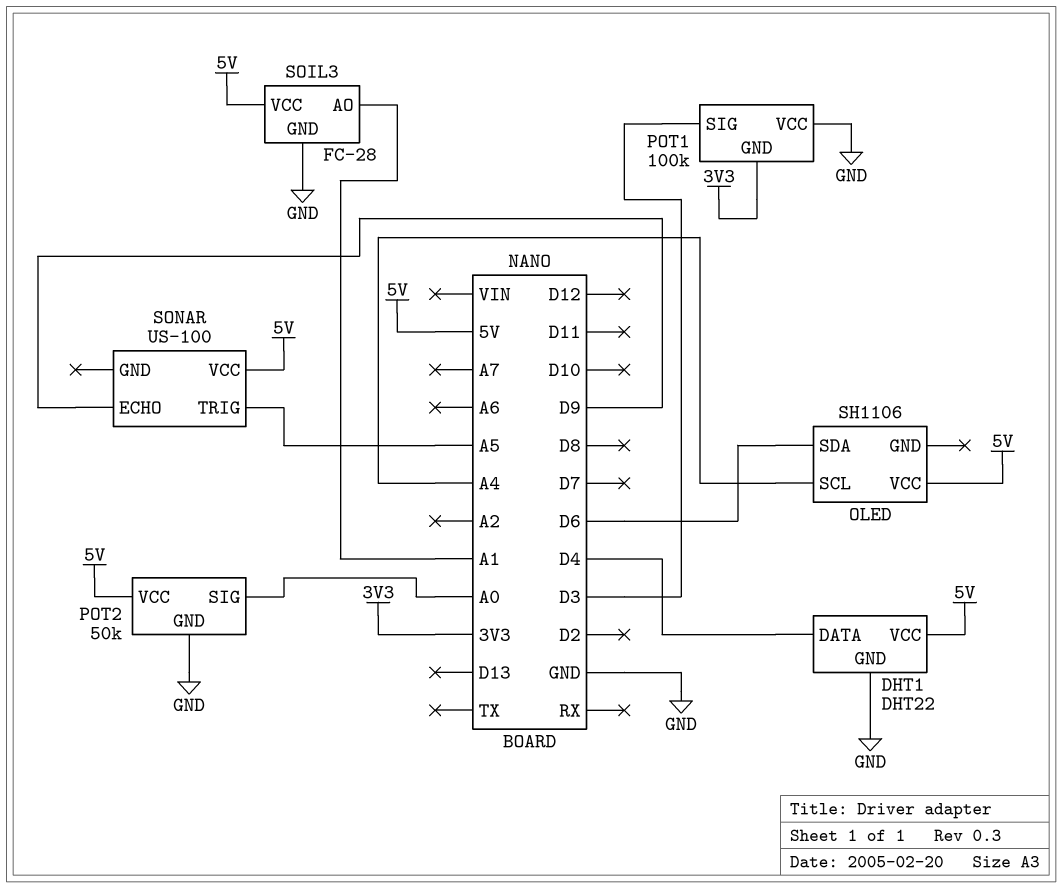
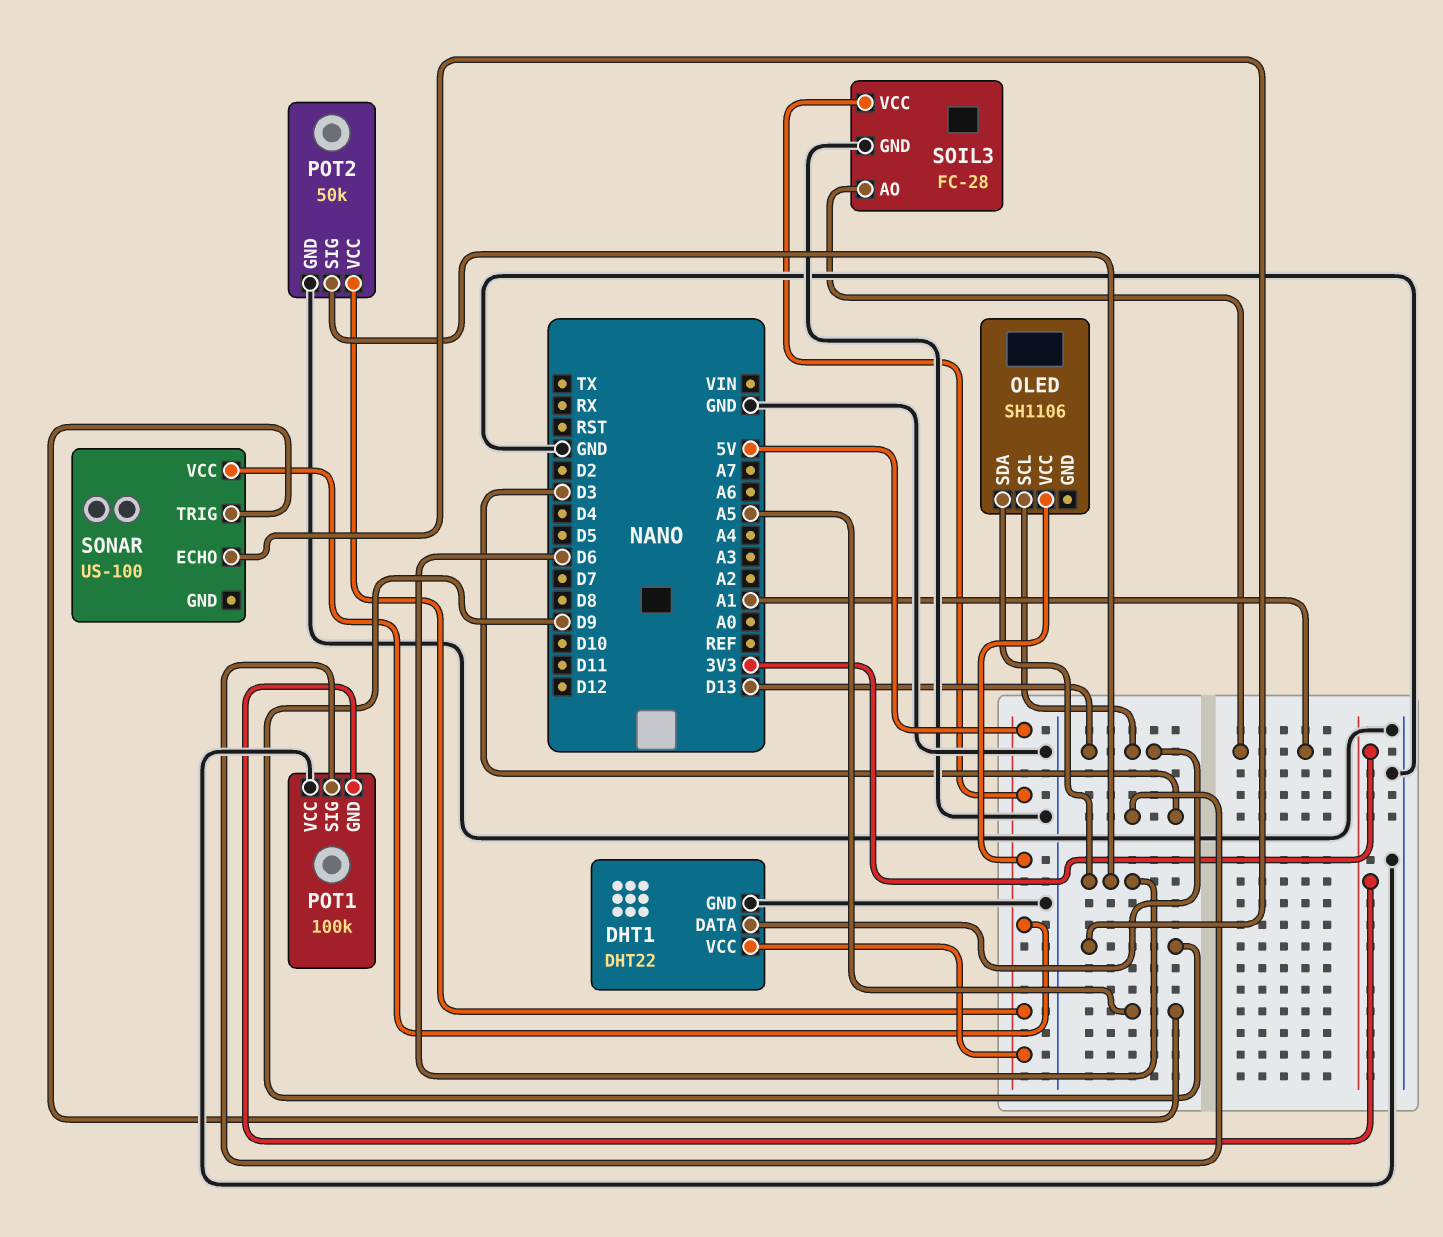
DHT1 pin DATA: D4 -> D13
OLED pin SCL: A4 -> D13
POT2 pin SIG: A0 -> D6

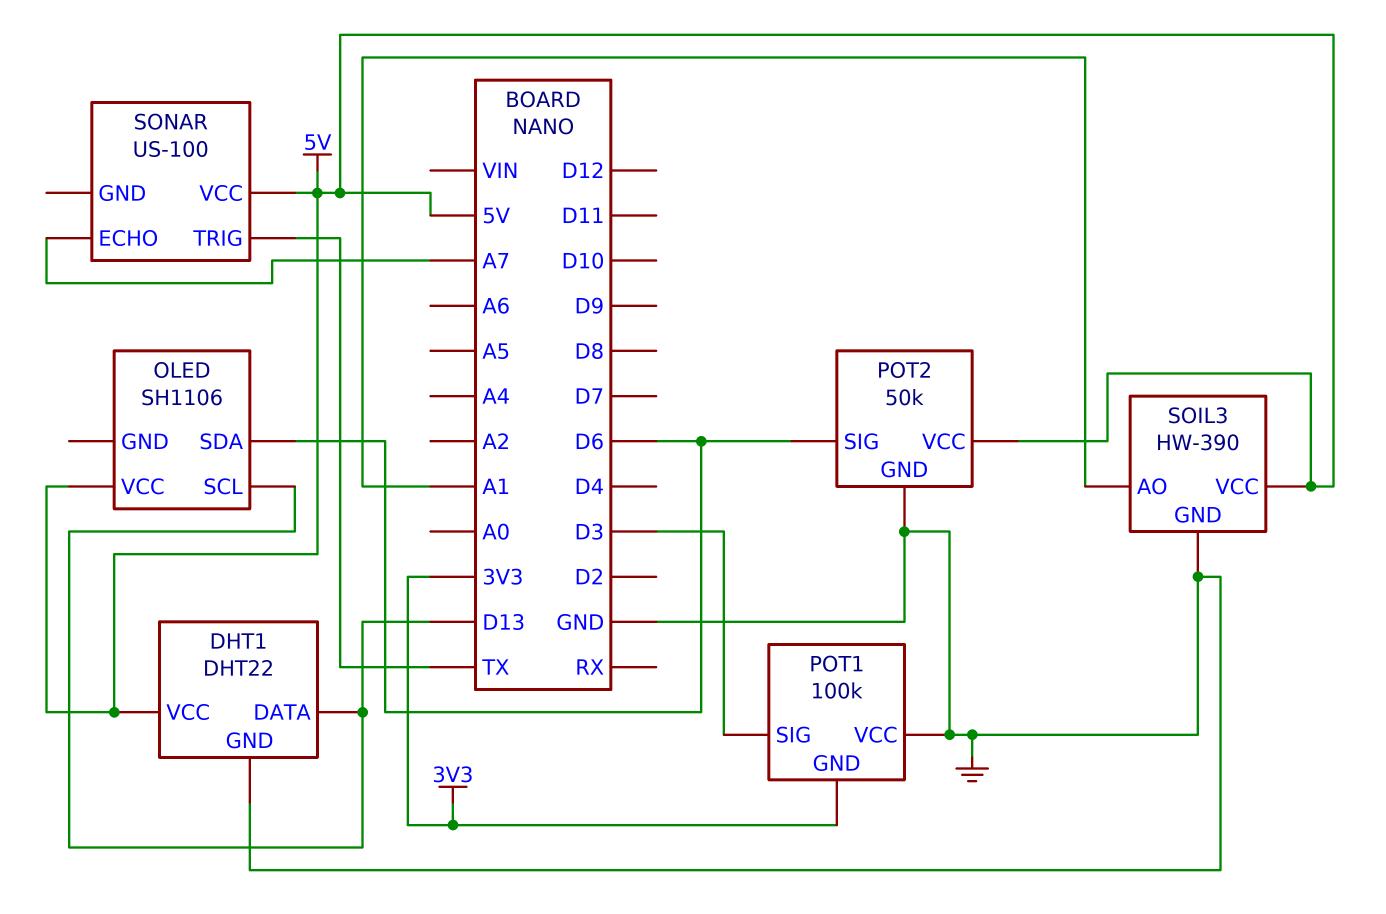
SOIL3: FC-28 -> HW-390
SONAR pin ECHO: D9 -> A7
SONAR pin TRIG: A5 -> TX

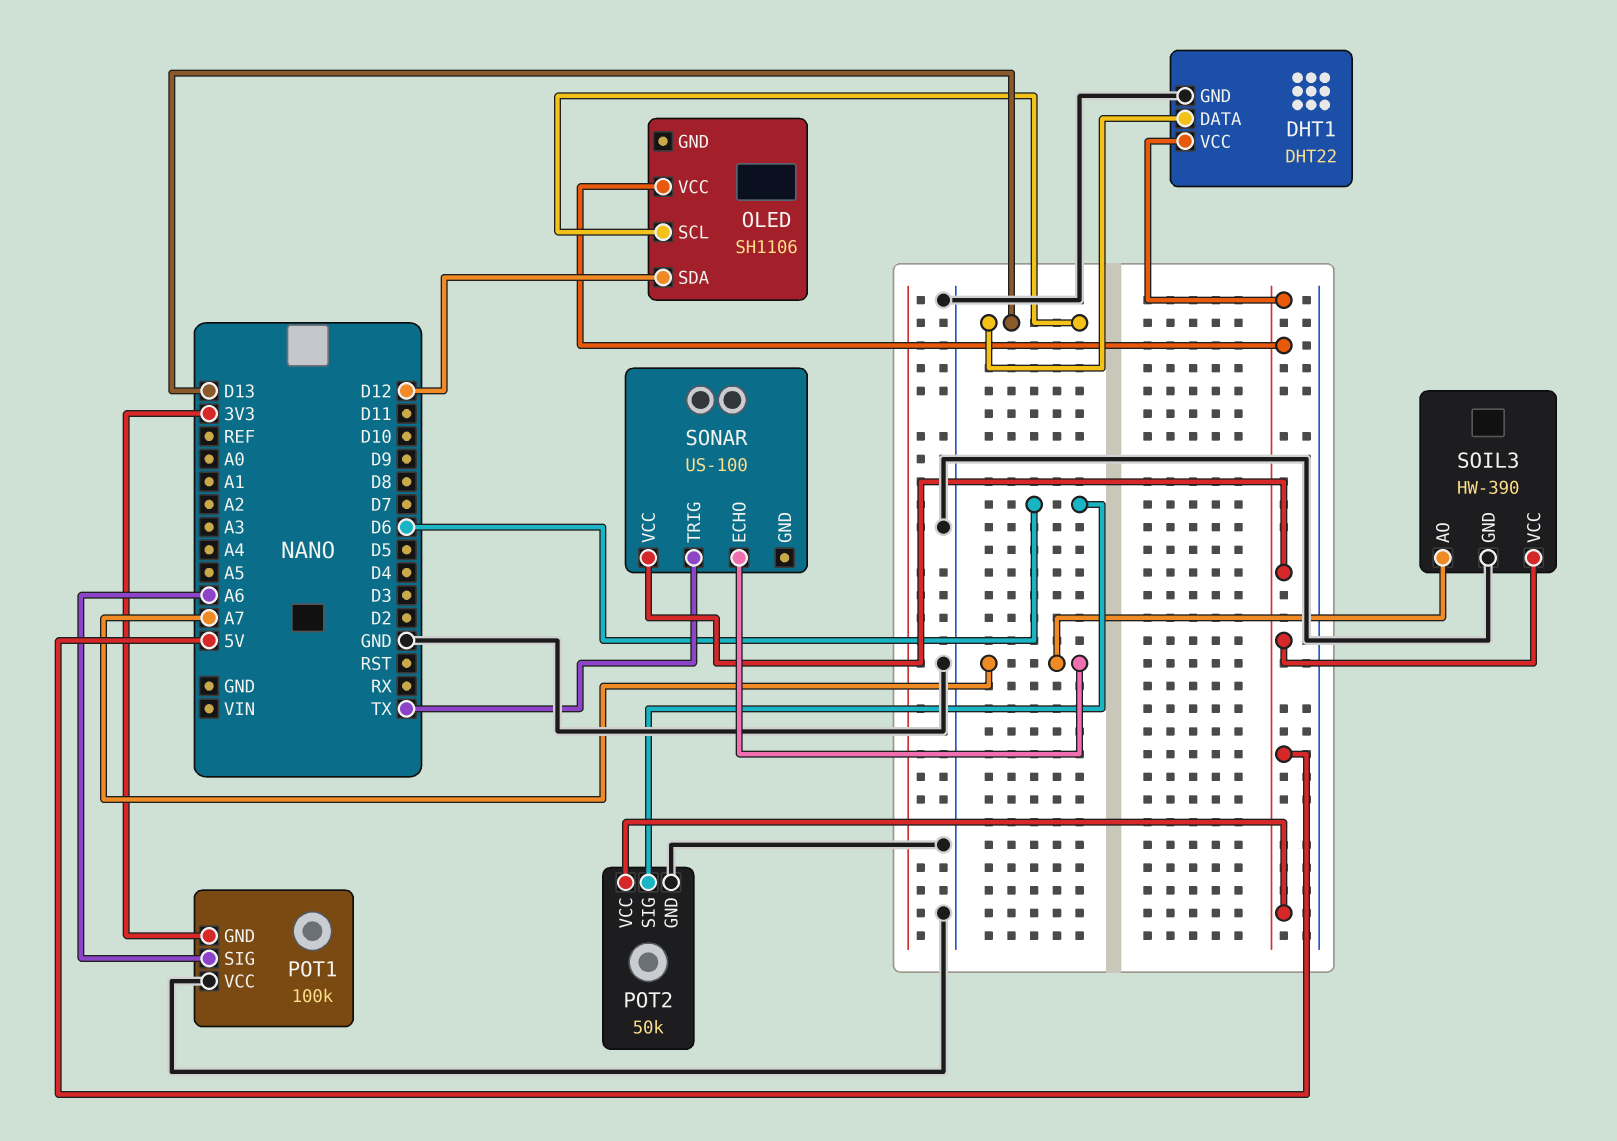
OLED pin SDA: D6 -> D12
POT1 pin SIG: D3 -> A6
SOIL3 pin AO: A1 -> A7

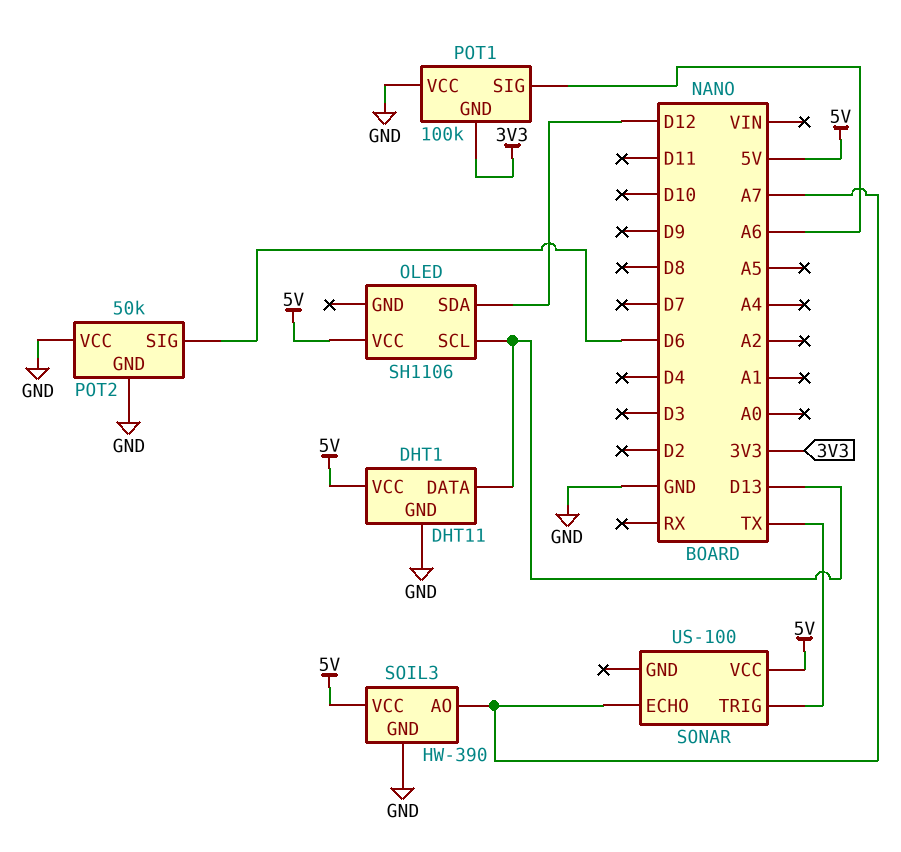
DHT1: DHT22 -> DHT11
POT2 pin VCC: 5V -> GND

